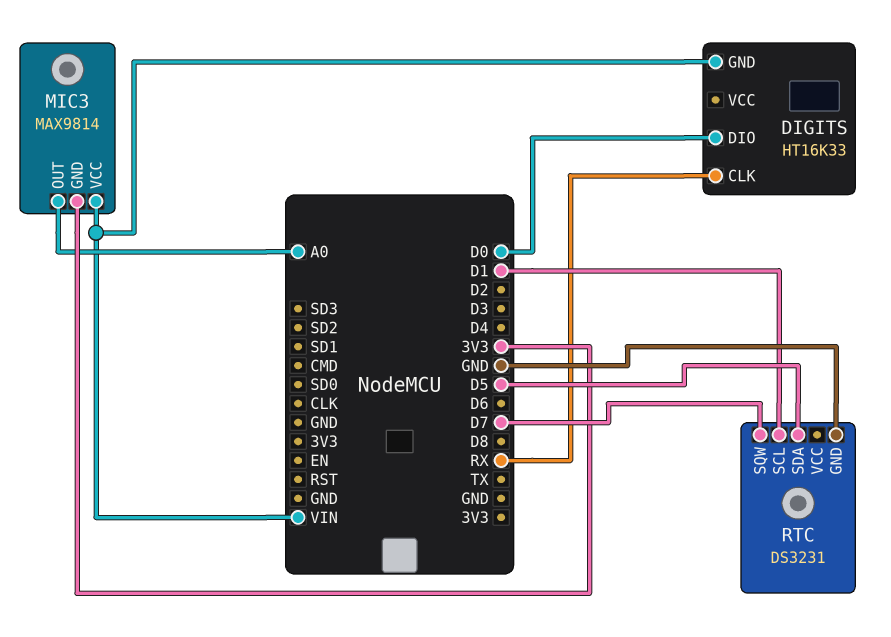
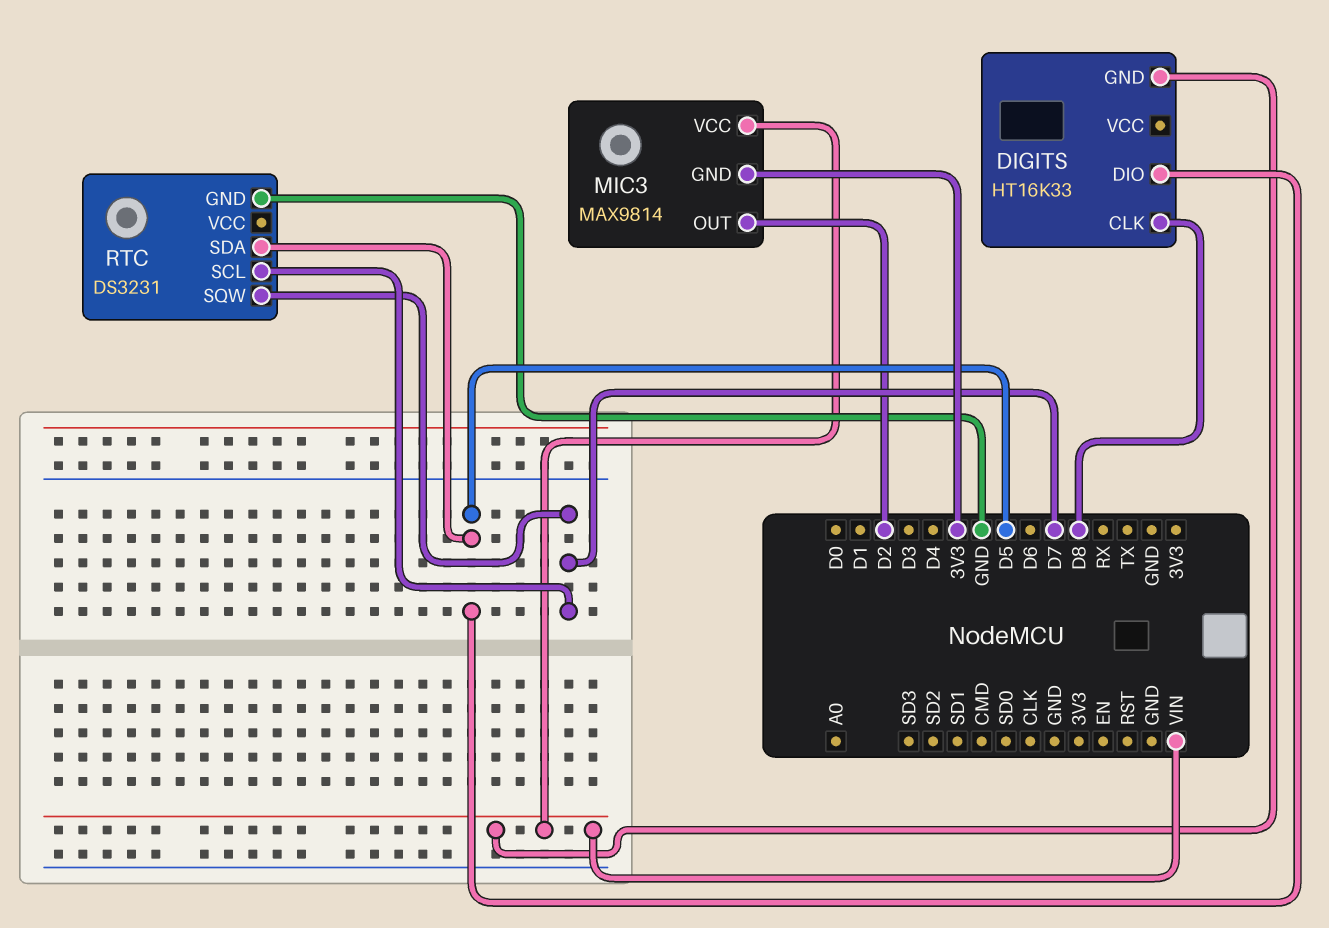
DIGITS pin CLK: RX -> D8
DIGITS pin DIO: D0 -> D5
MIC3 pin OUT: A0 -> D2
RTC pin SCL: D1 -> D7

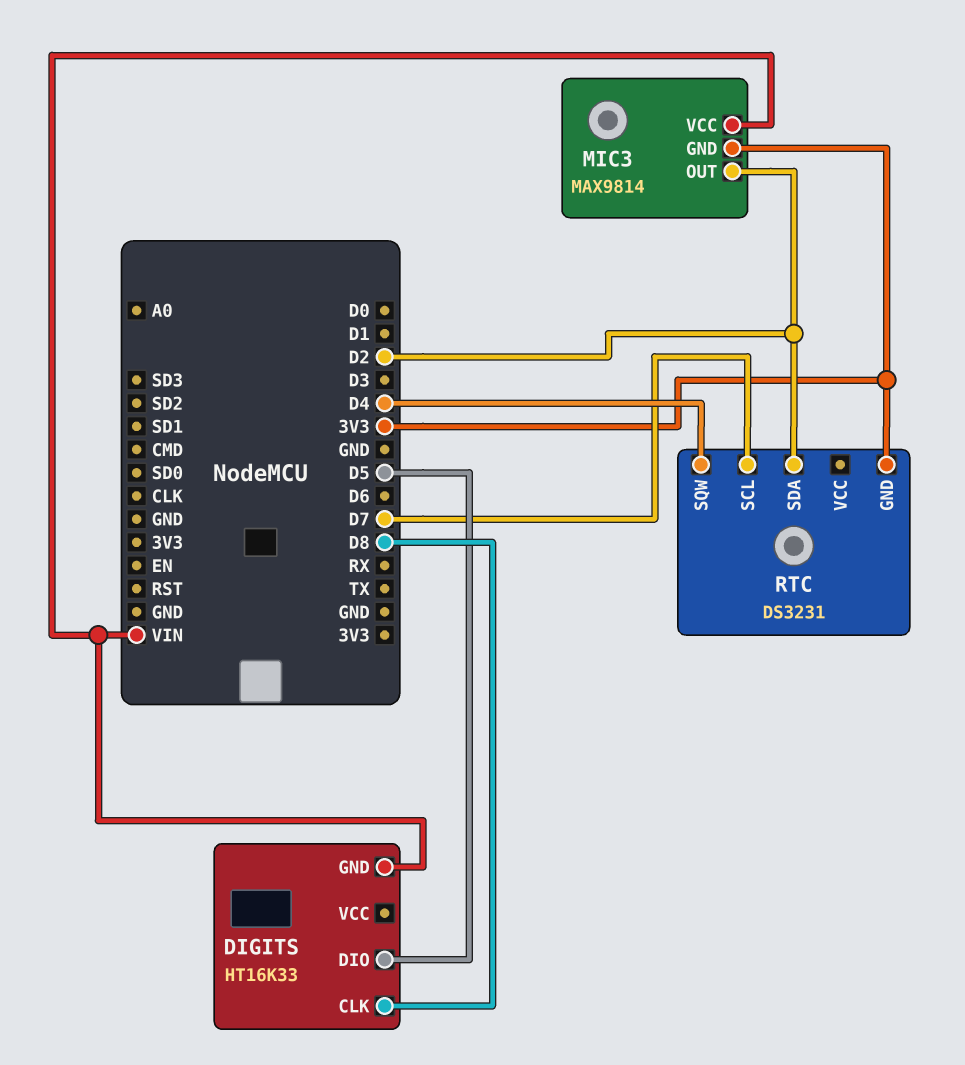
RTC pin GND: GND -> 3V3
RTC pin SDA: D5 -> D2
RTC pin SQW: D7 -> D4

